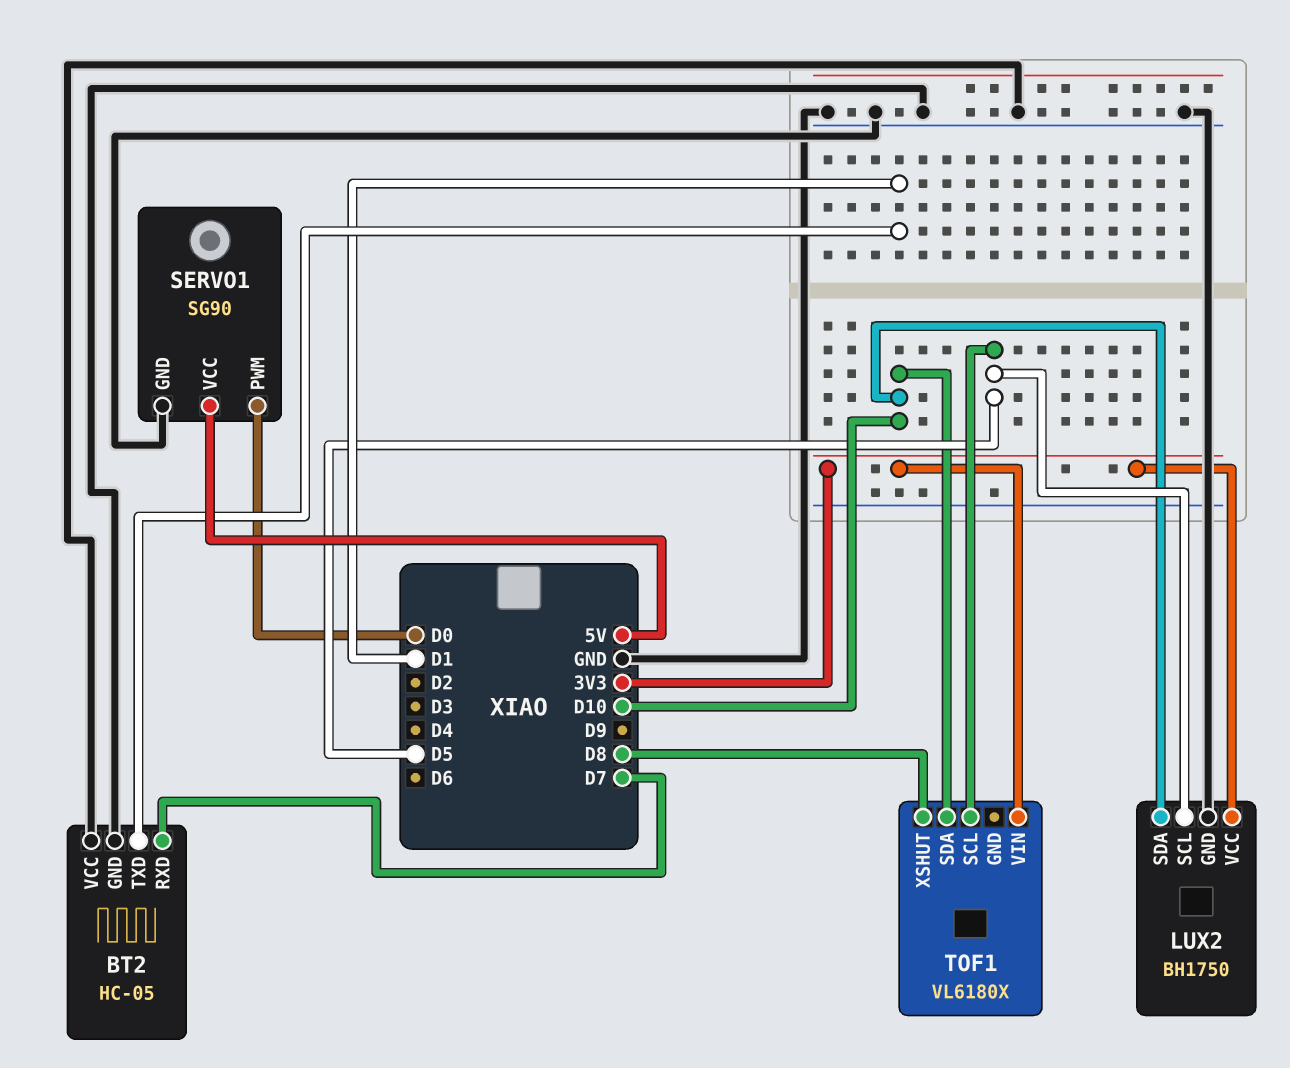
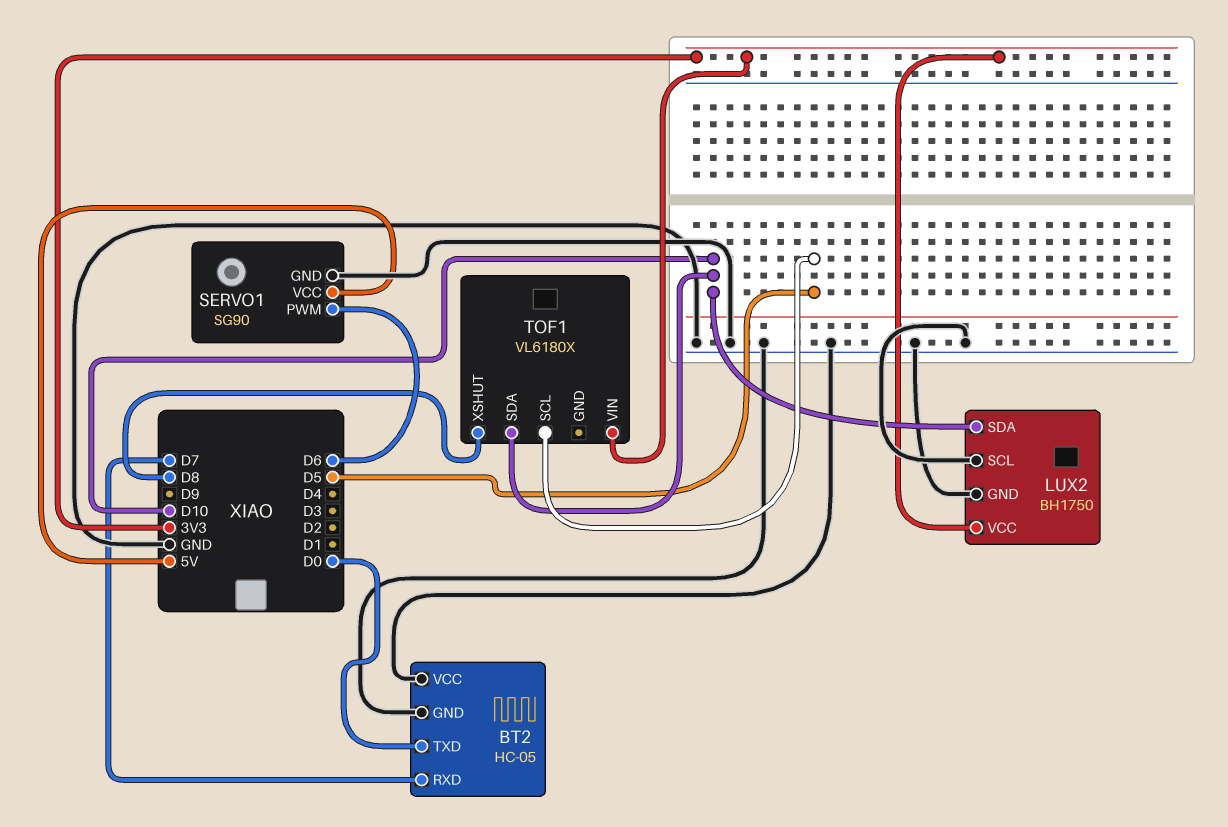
BT2 pin TXD: D1 -> D0
LUX2 pin SCL: D5 -> GND
SERVO1 pin PWM: D0 -> D6

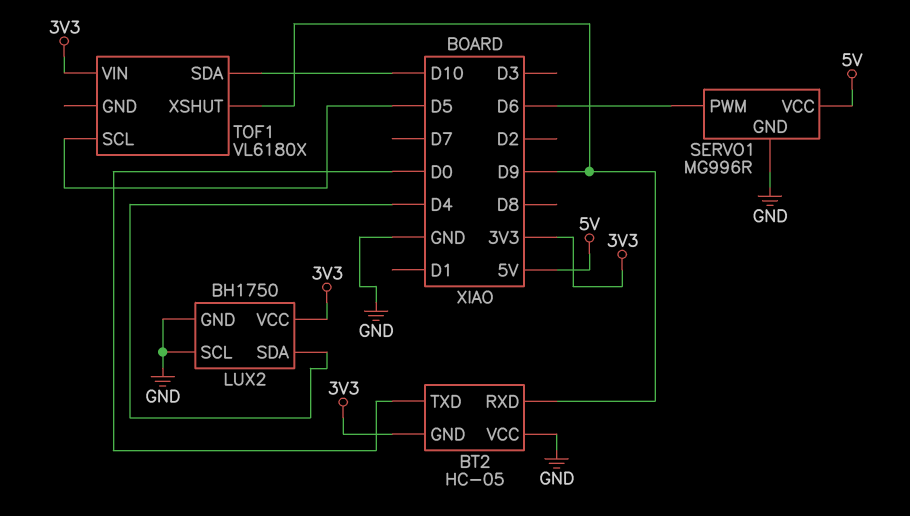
BT2 pin GND: GND -> 3V3
BT2 pin RXD: D7 -> D9
LUX2 pin SDA: D10 -> D4
SERVO1: SG90 -> MG996R
TOF1 pin XSHUT: D8 -> D9

